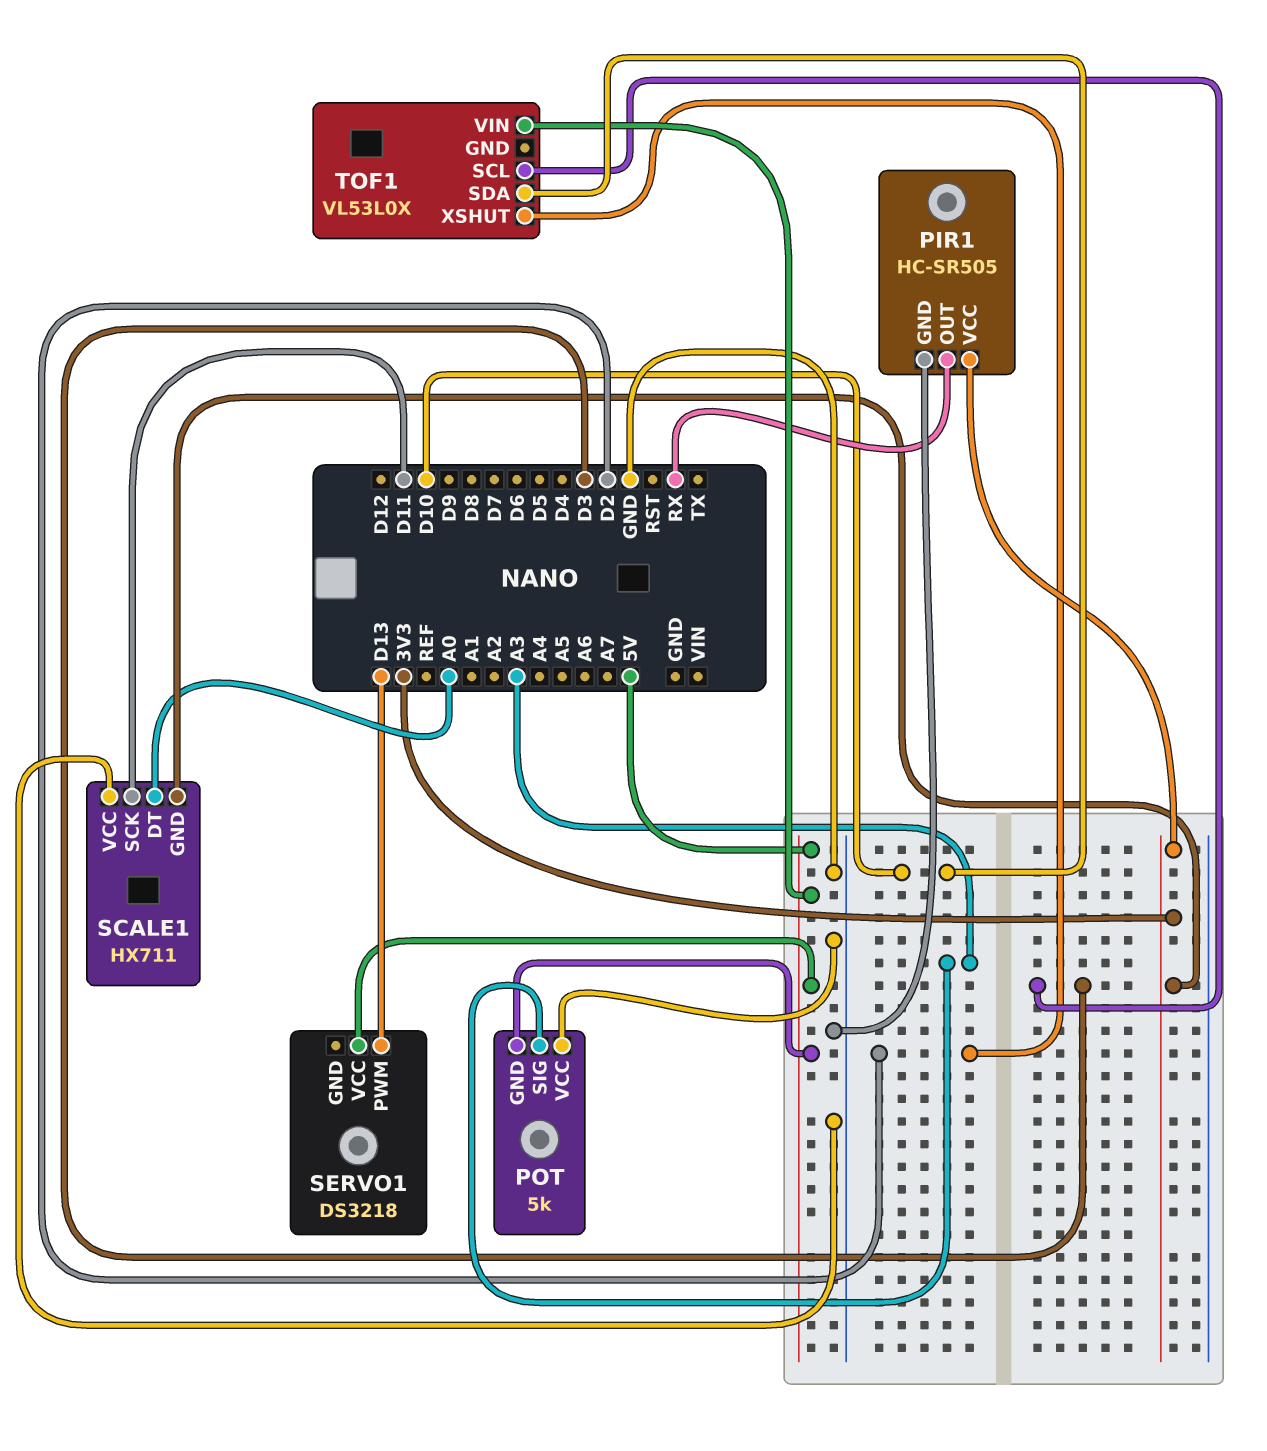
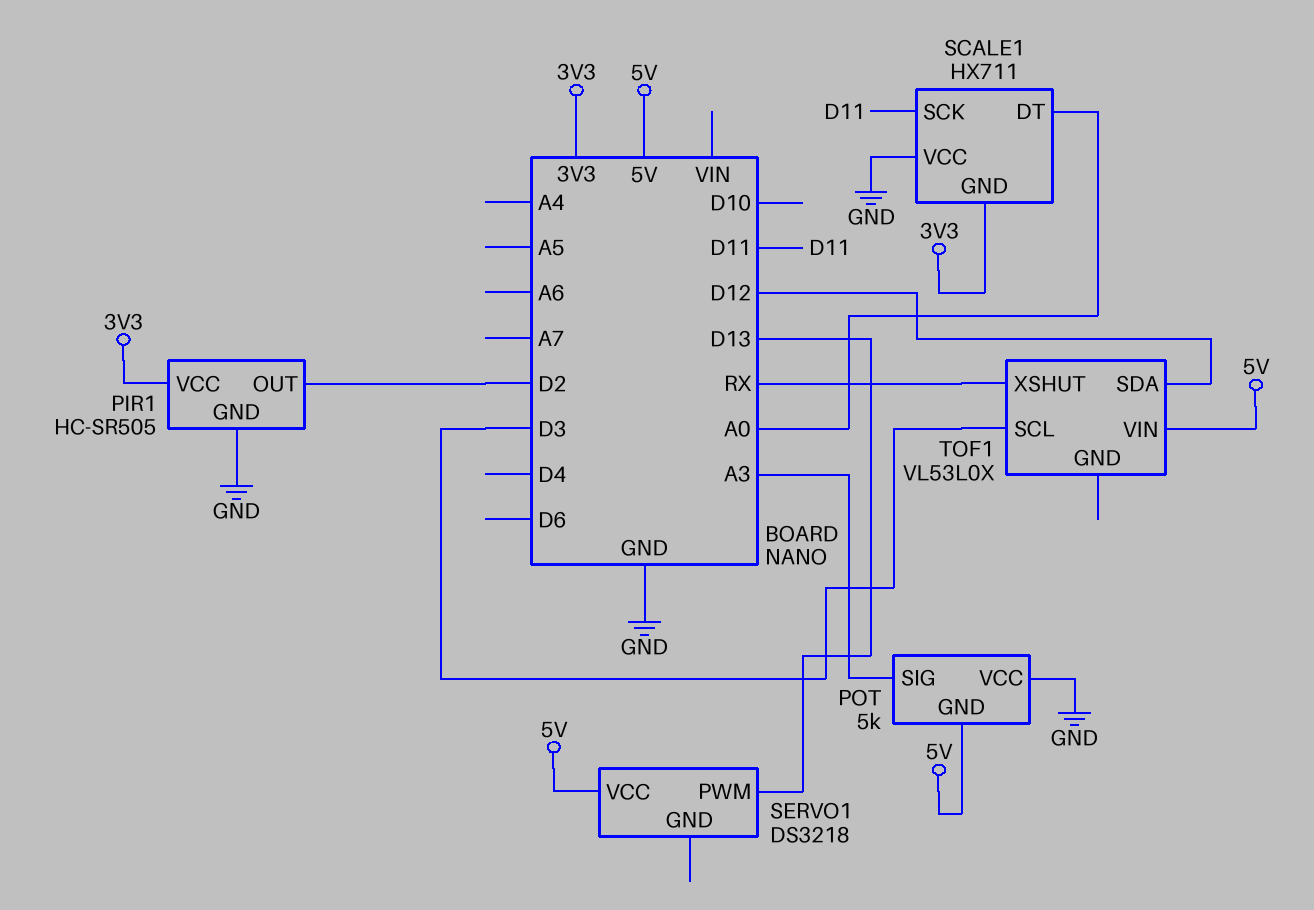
PIR1 pin OUT: RX -> D2
TOF1 pin SDA: D10 -> D12
TOF1 pin XSHUT: D2 -> RX

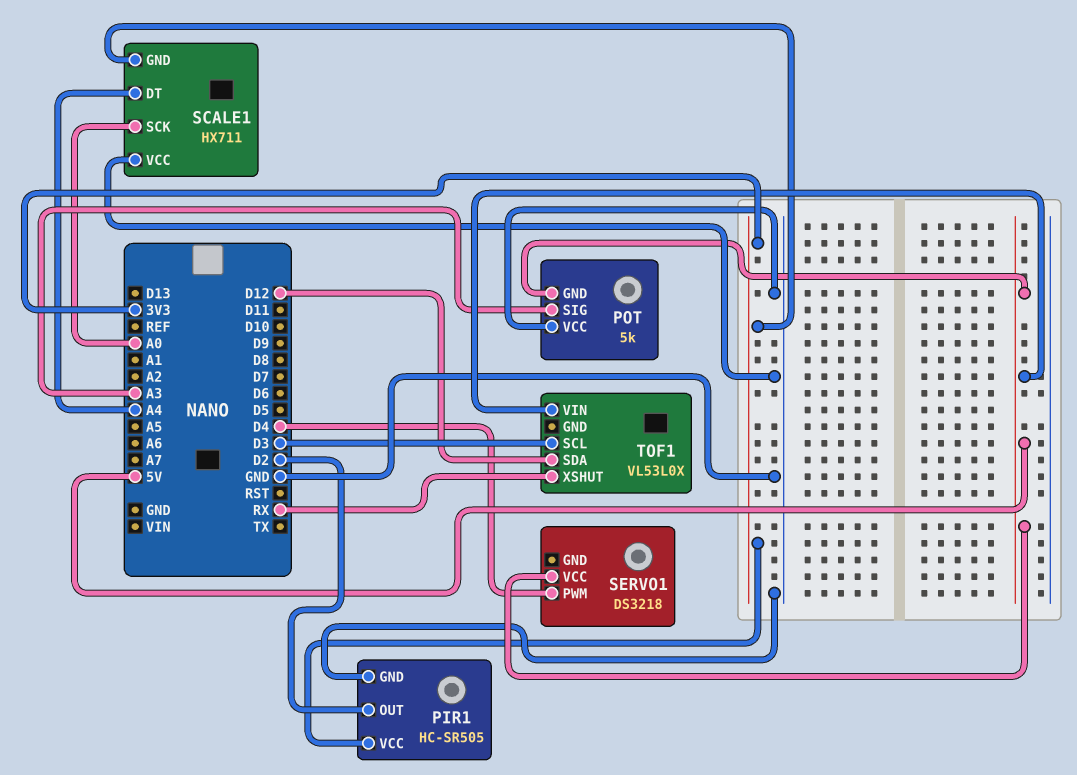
SCALE1 pin DT: A0 -> A4
SCALE1 pin SCK: D11 -> A0
SERVO1 pin PWM: D13 -> D4

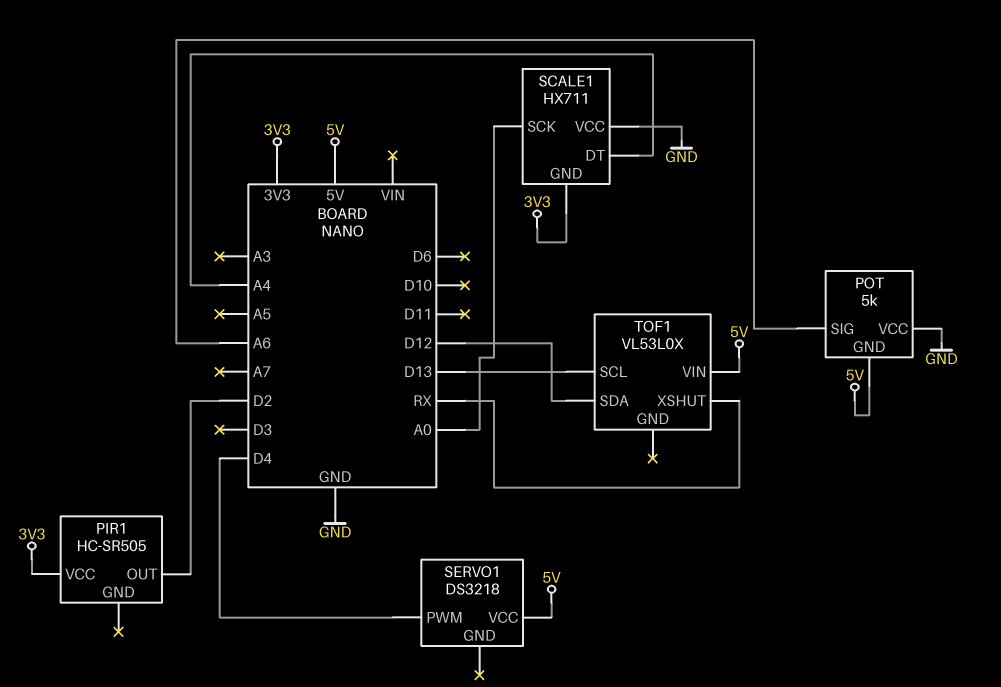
PIR1 pin GND: GND -> none
POT pin SIG: A3 -> A6
TOF1 pin SCL: D3 -> D13

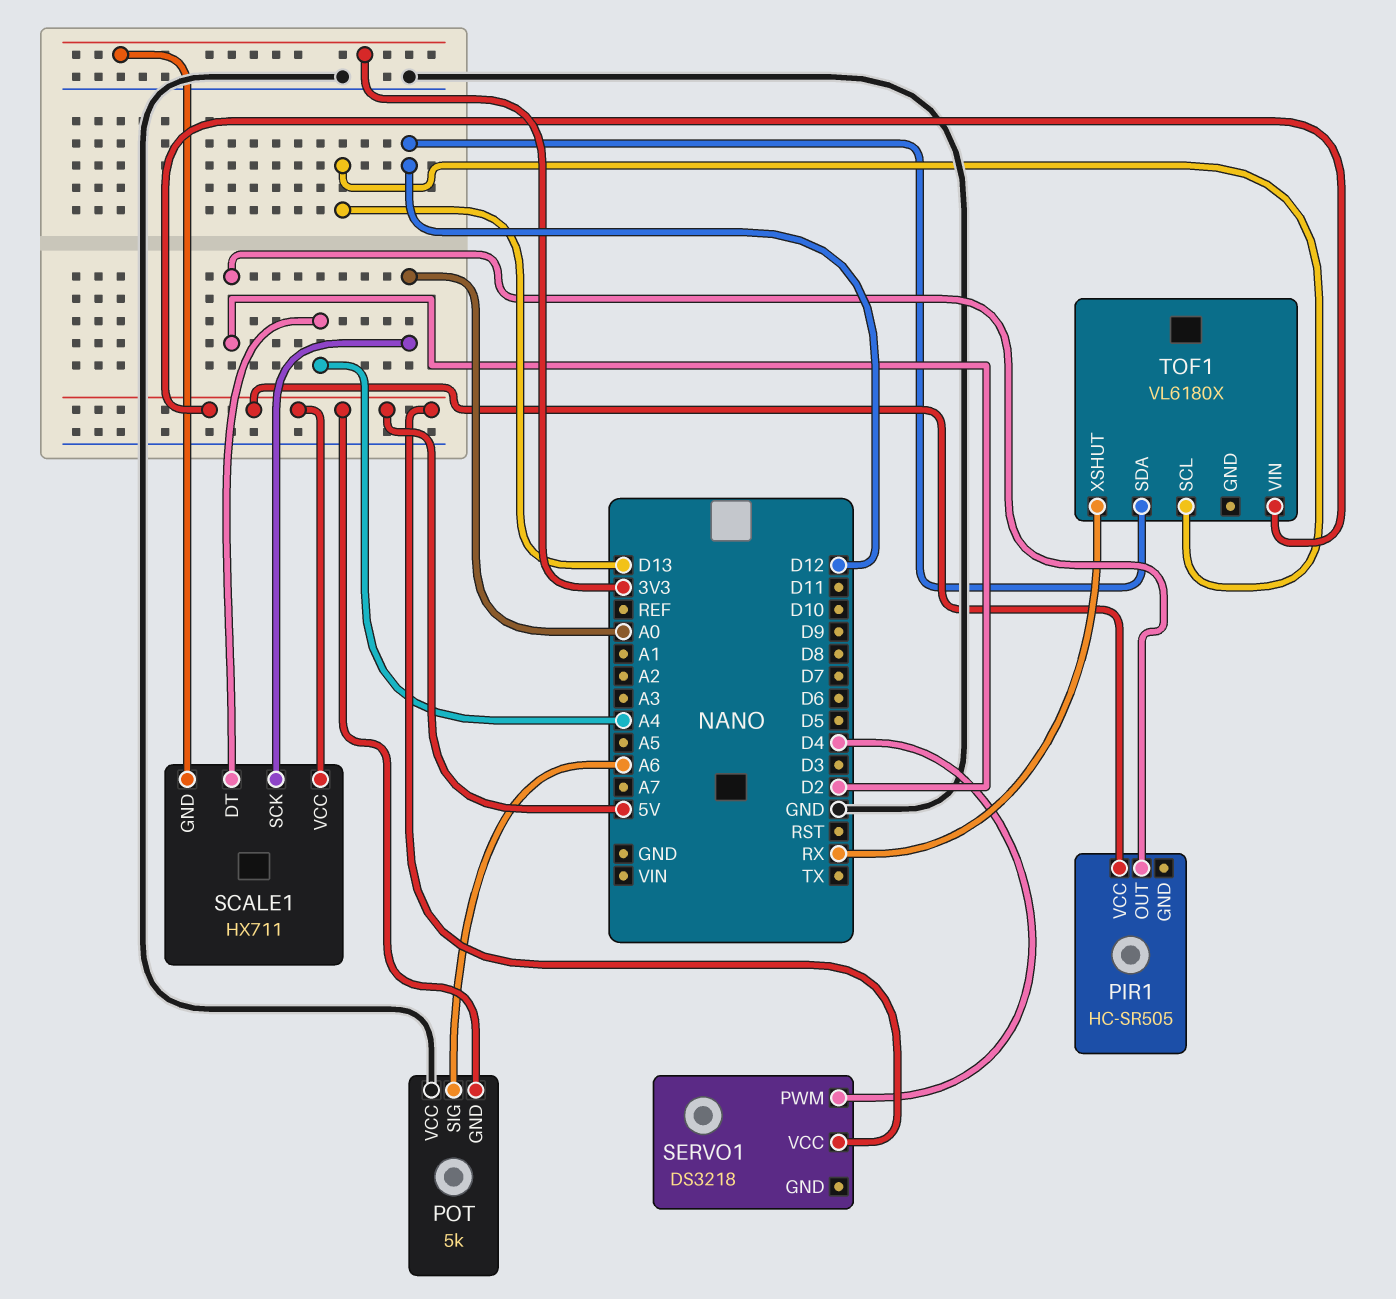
PIR1 pin VCC: 3V3 -> 5V
SCALE1 pin VCC: GND -> 5V
TOF1: VL53L0X -> VL6180X

